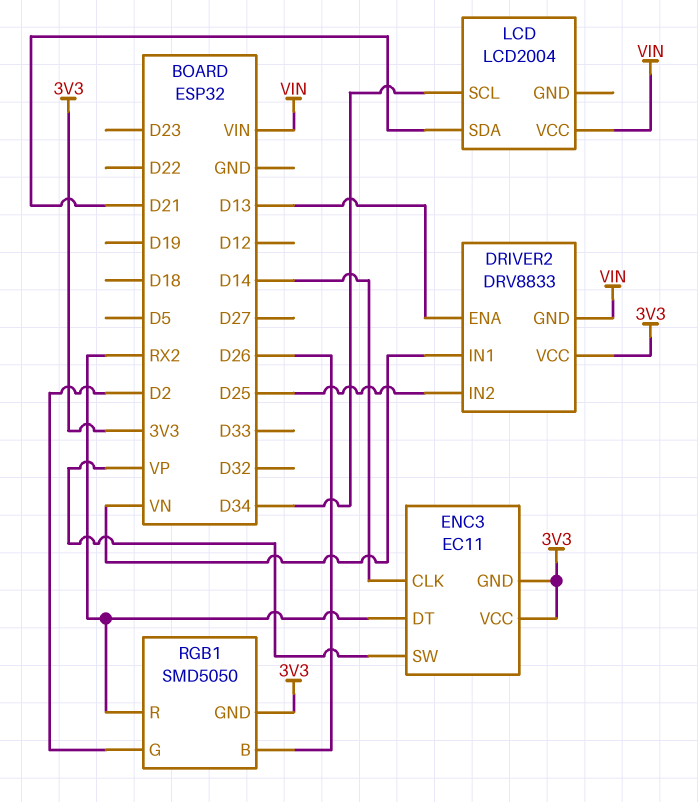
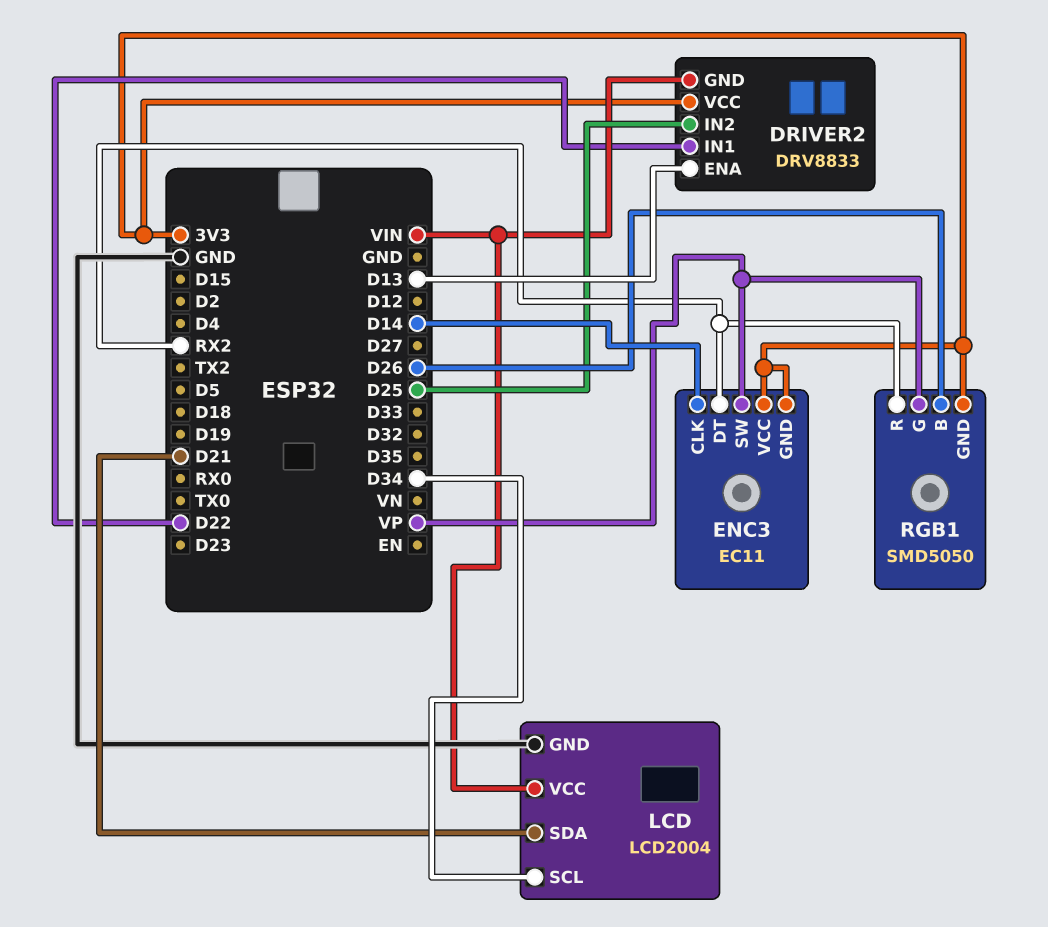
DRIVER2 pin IN1: VN -> D22
LCD pin GND: none -> GND
RGB1 pin G: D2 -> VP

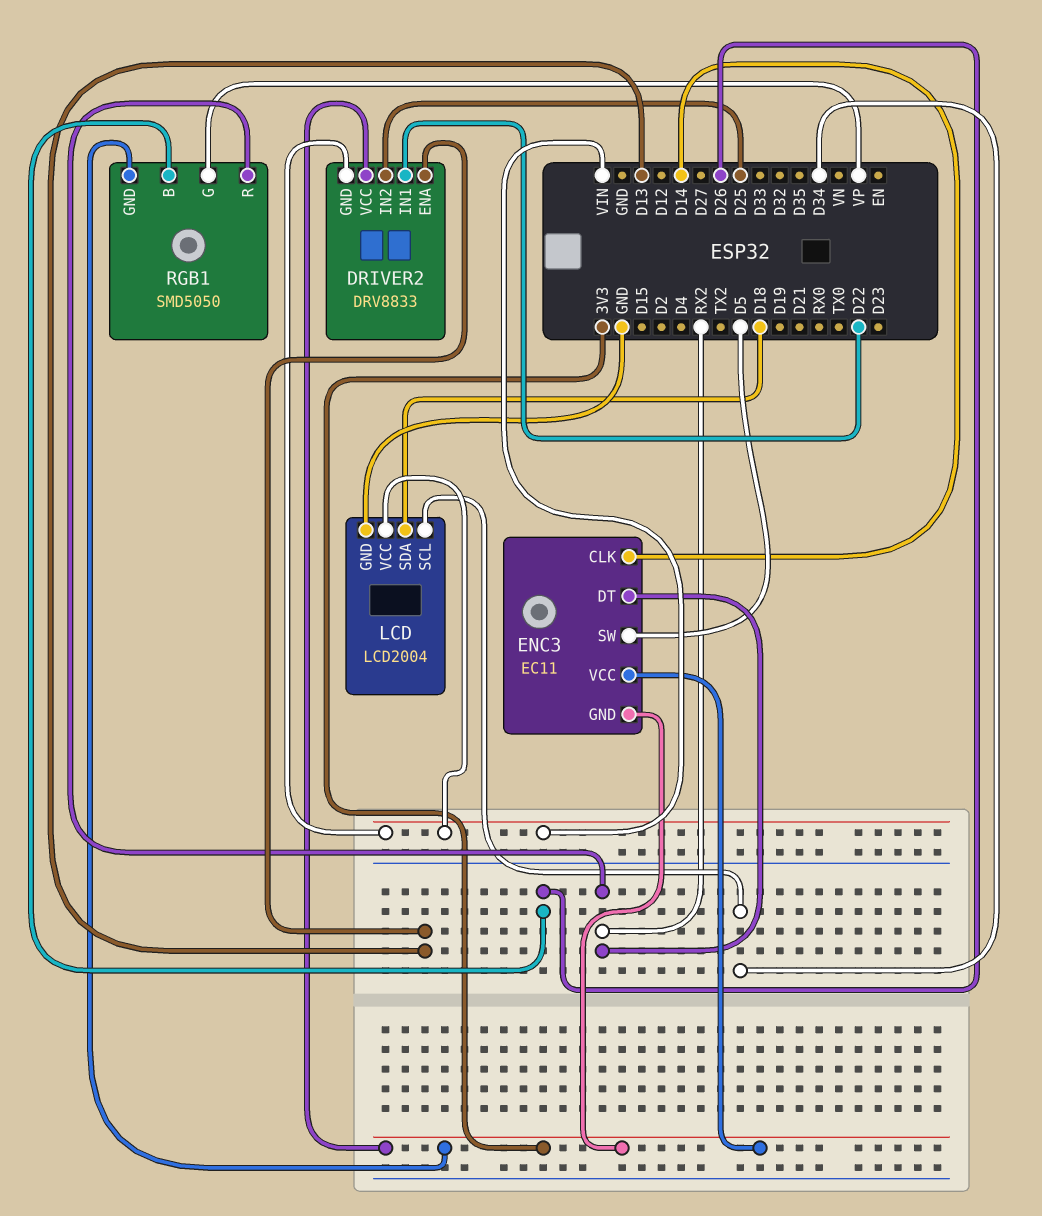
ENC3 pin SW: VP -> D5
LCD pin SDA: D21 -> D18

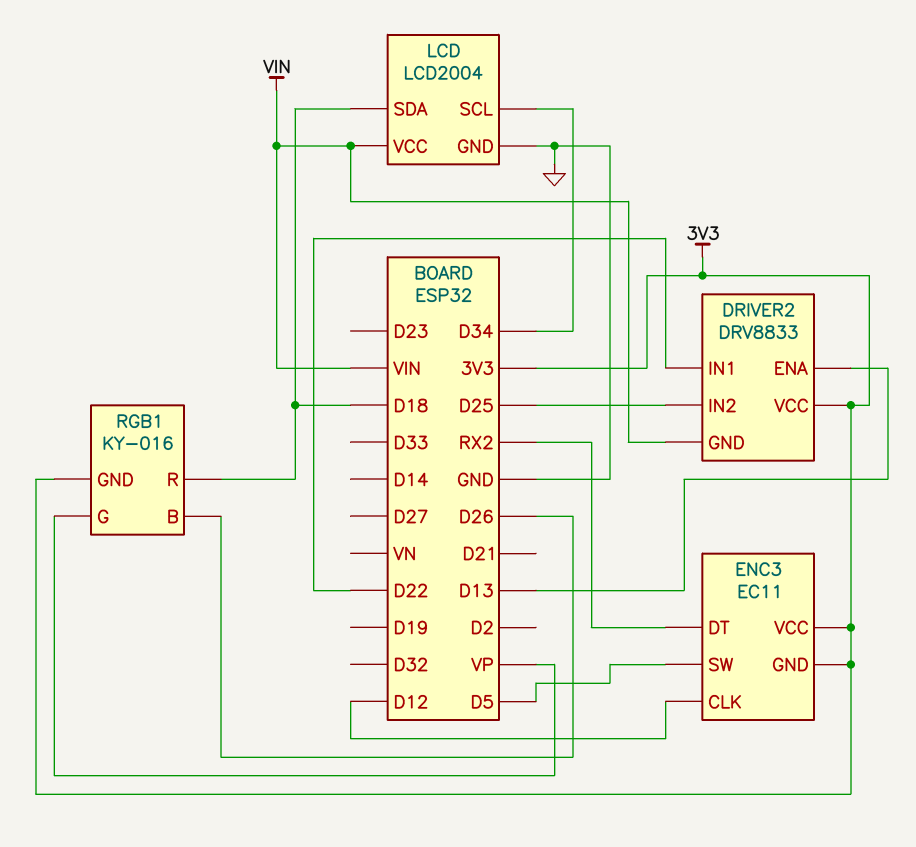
ENC3 pin CLK: D14 -> D12
RGB1: SMD5050 -> KY-016
RGB1 pin R: RX2 -> D18

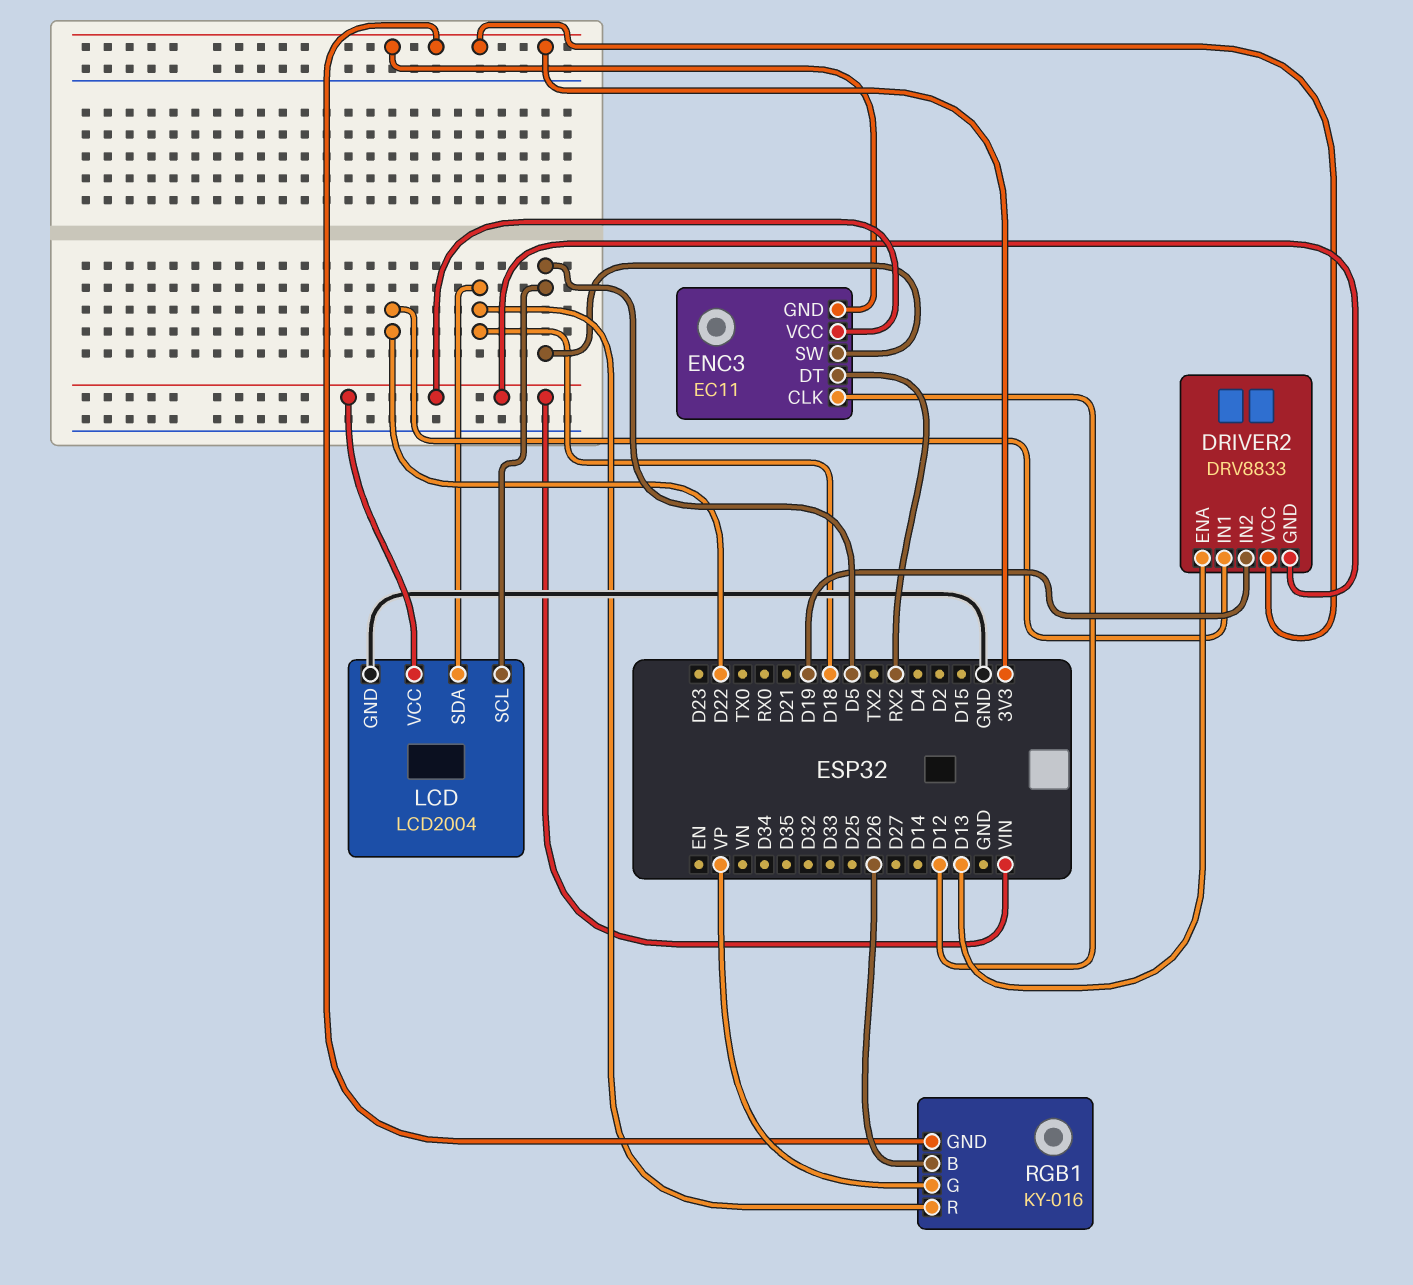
DRIVER2 pin IN2: D25 -> D19
ENC3 pin VCC: 3V3 -> VIN
LCD pin SCL: D34 -> D5

